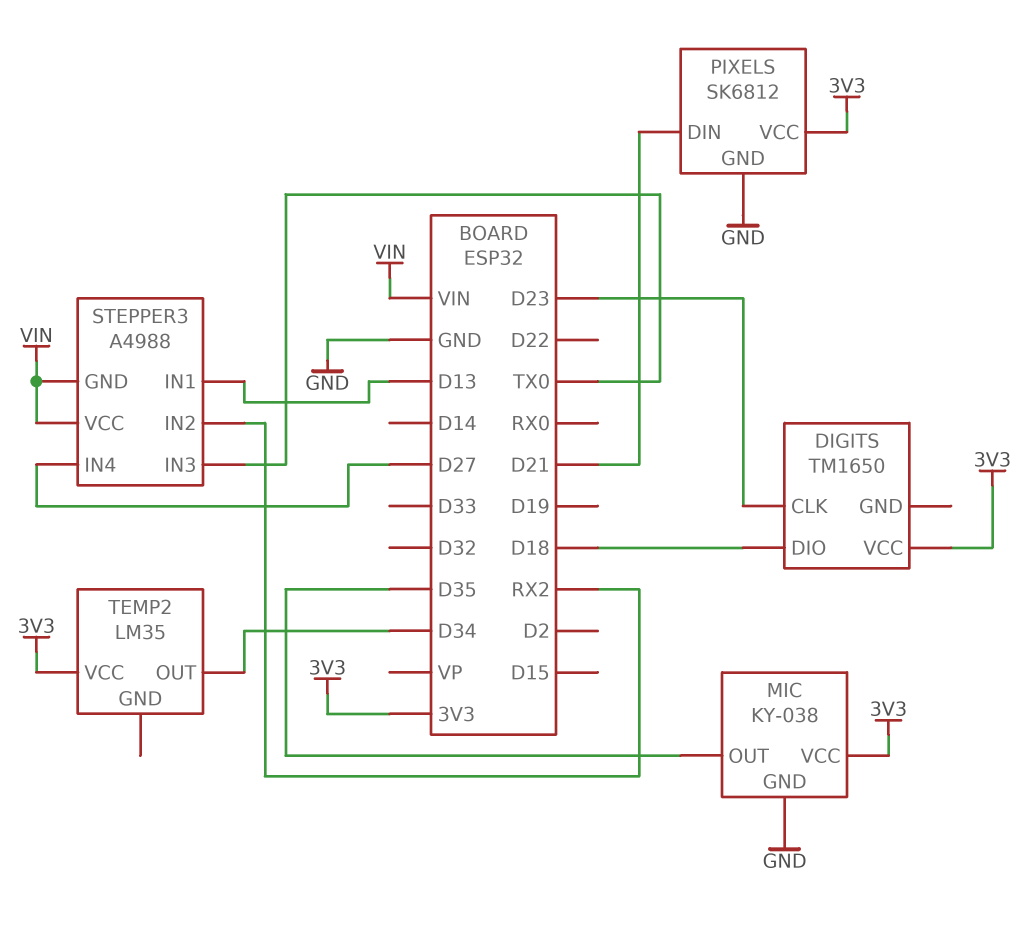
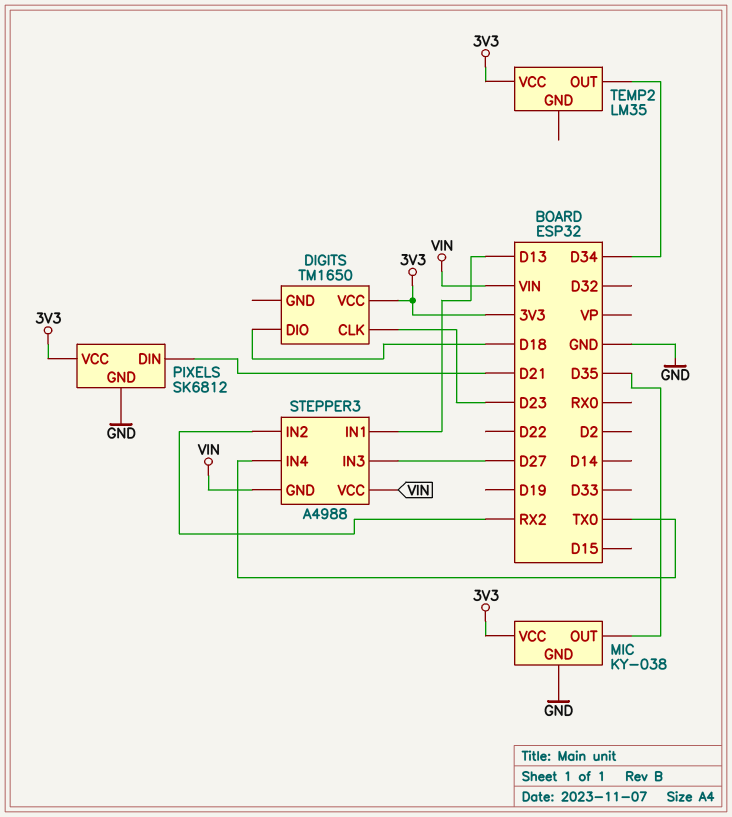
STEPPER3 pin IN3: TX0 -> D27
STEPPER3 pin IN4: D27 -> TX0

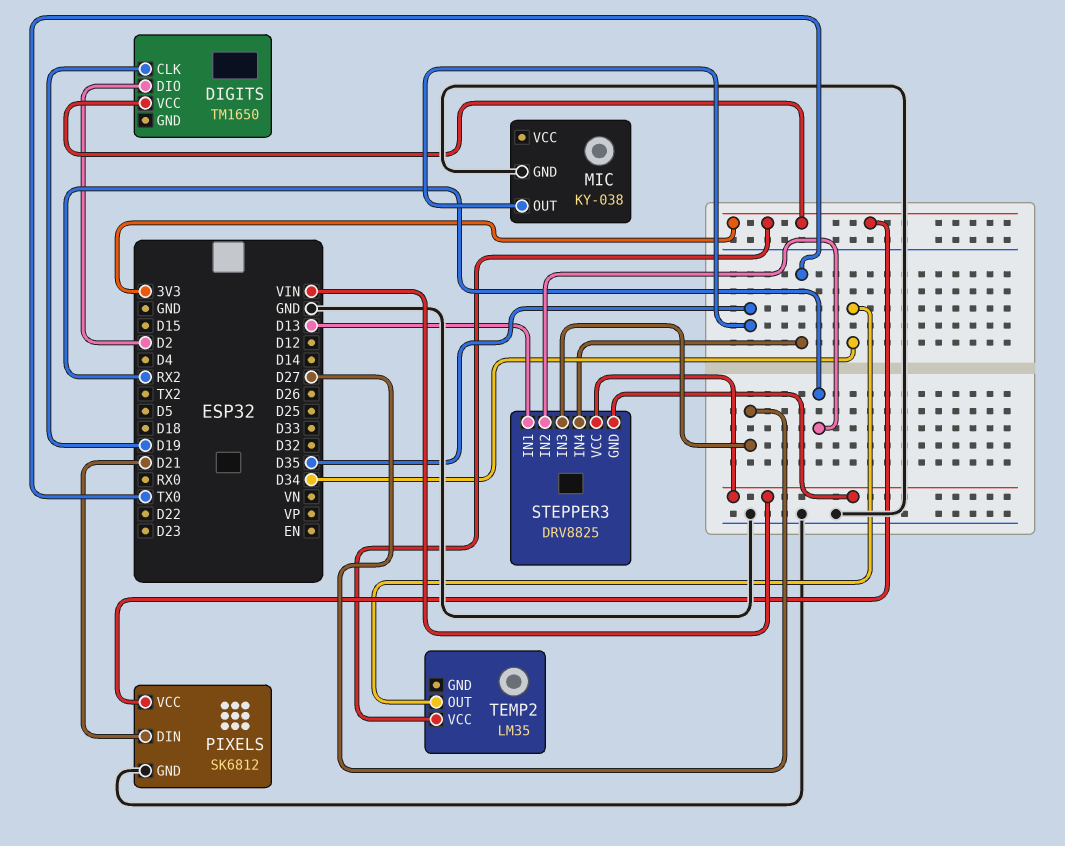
DIGITS pin CLK: D23 -> D19
DIGITS pin DIO: D18 -> D2
MIC pin VCC: 3V3 -> none
STEPPER3: A4988 -> DRV8825

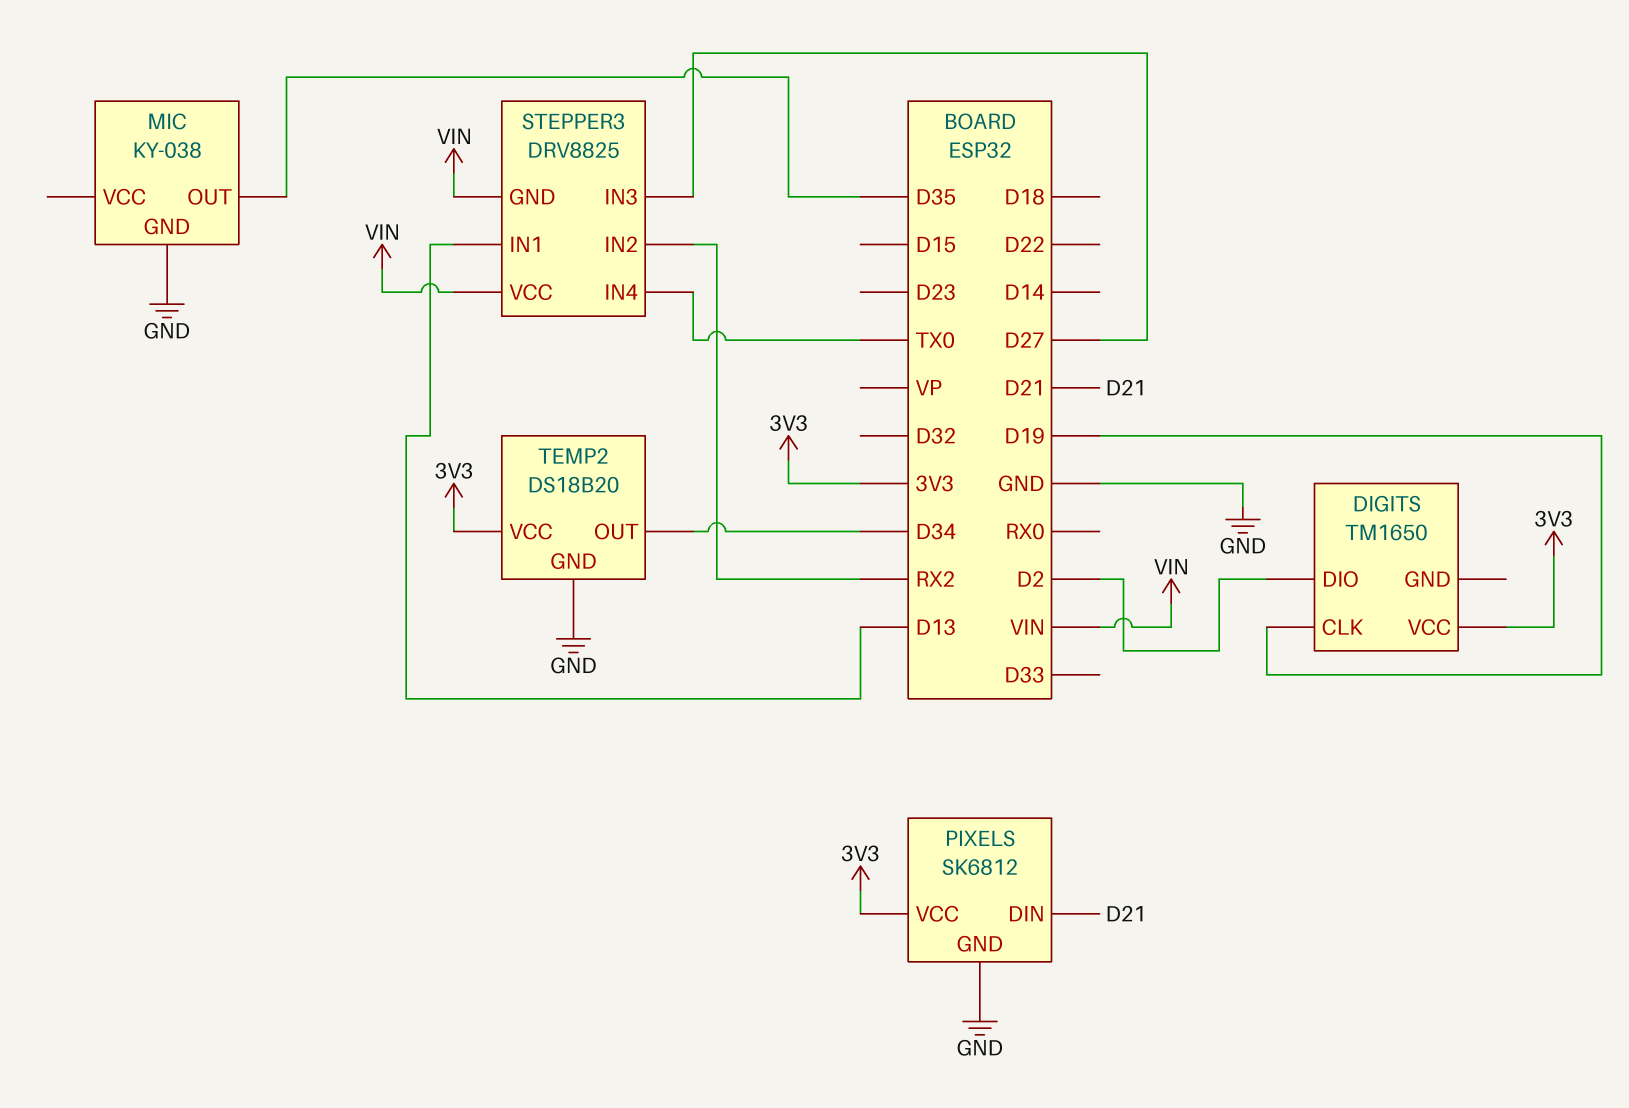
TEMP2: LM35 -> DS18B20
TEMP2 pin GND: none -> GND

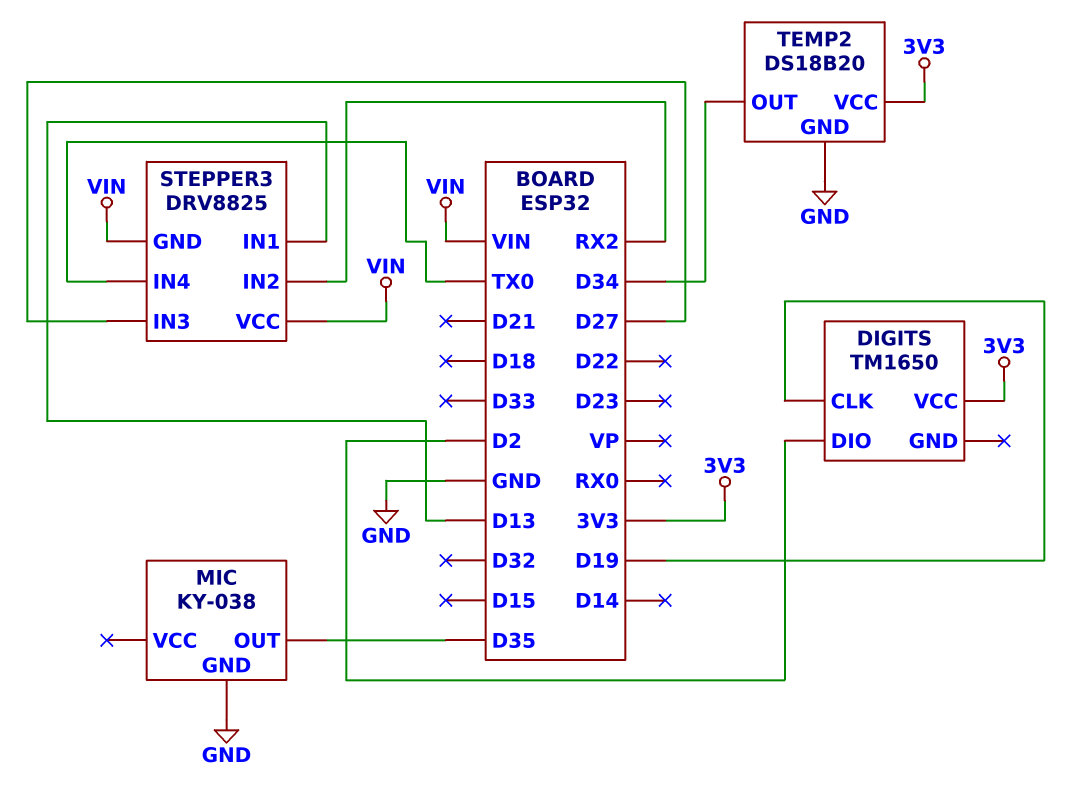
PIXELS: SK6812 -> none
PIXELS pin DIN: D21 -> none
PIXELS pin GND: GND -> none
PIXELS pin VCC: 3V3 -> none

